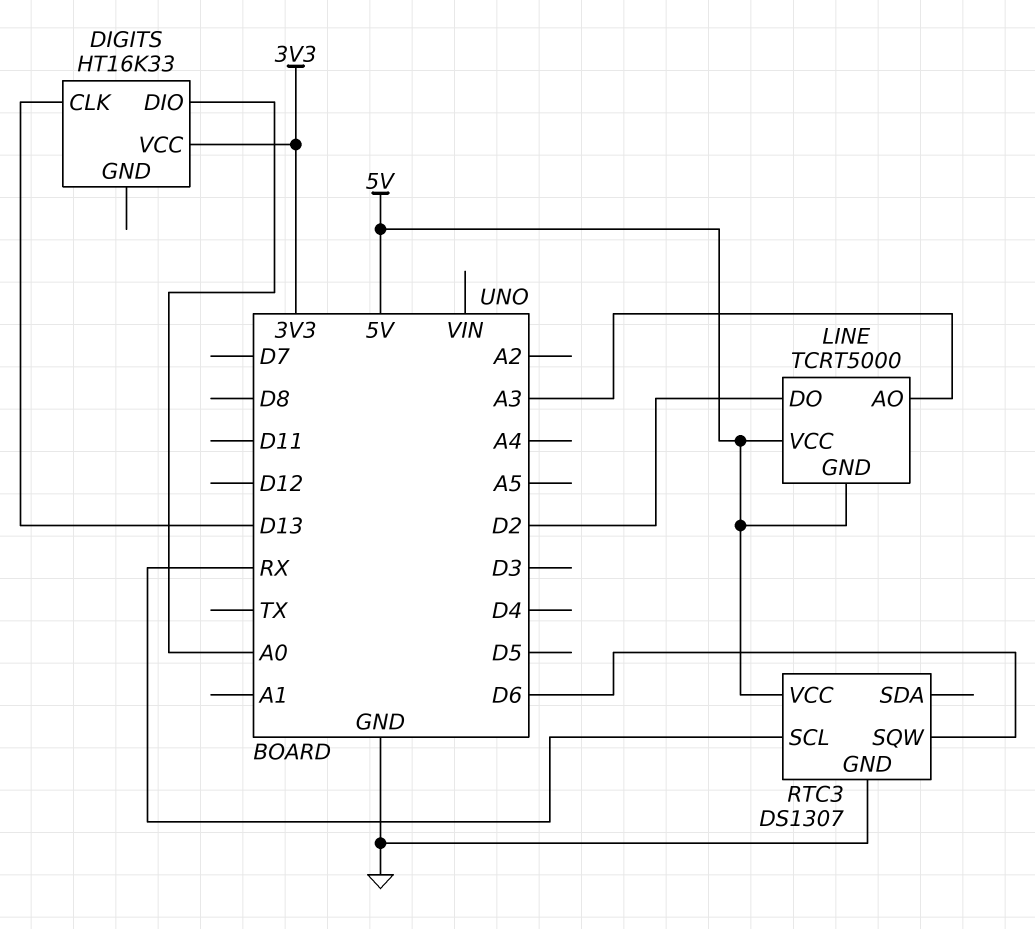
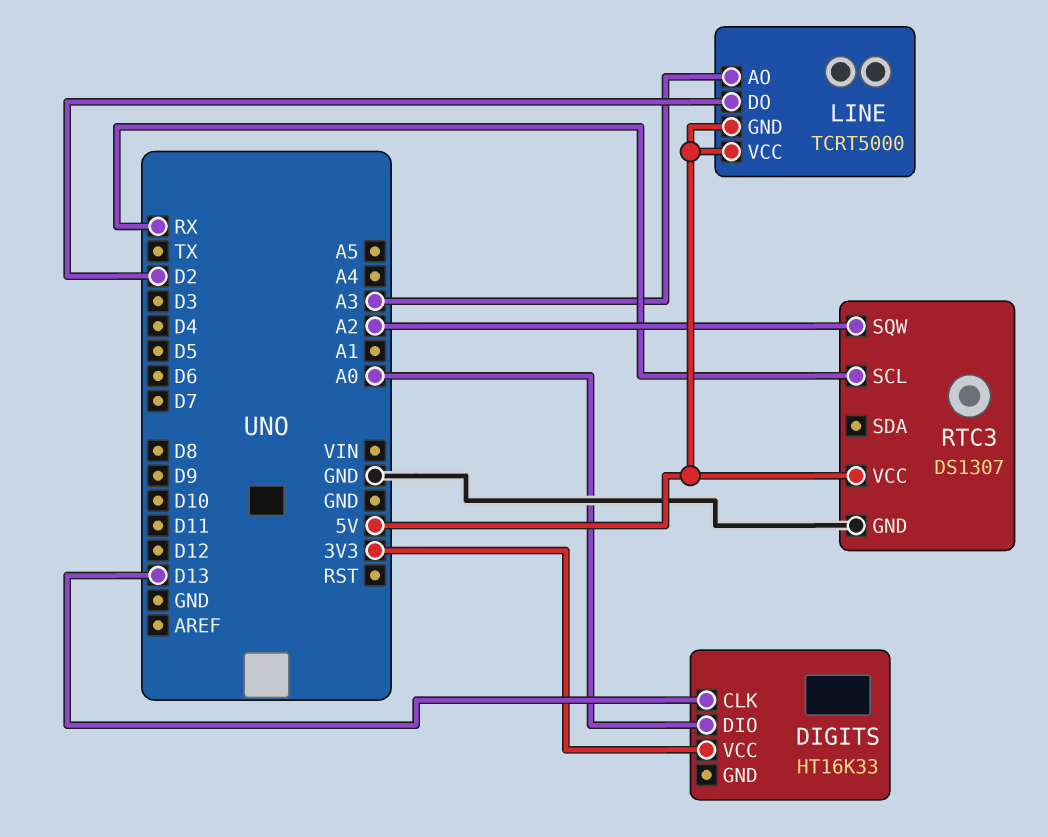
RTC3 pin SQW: D6 -> A2

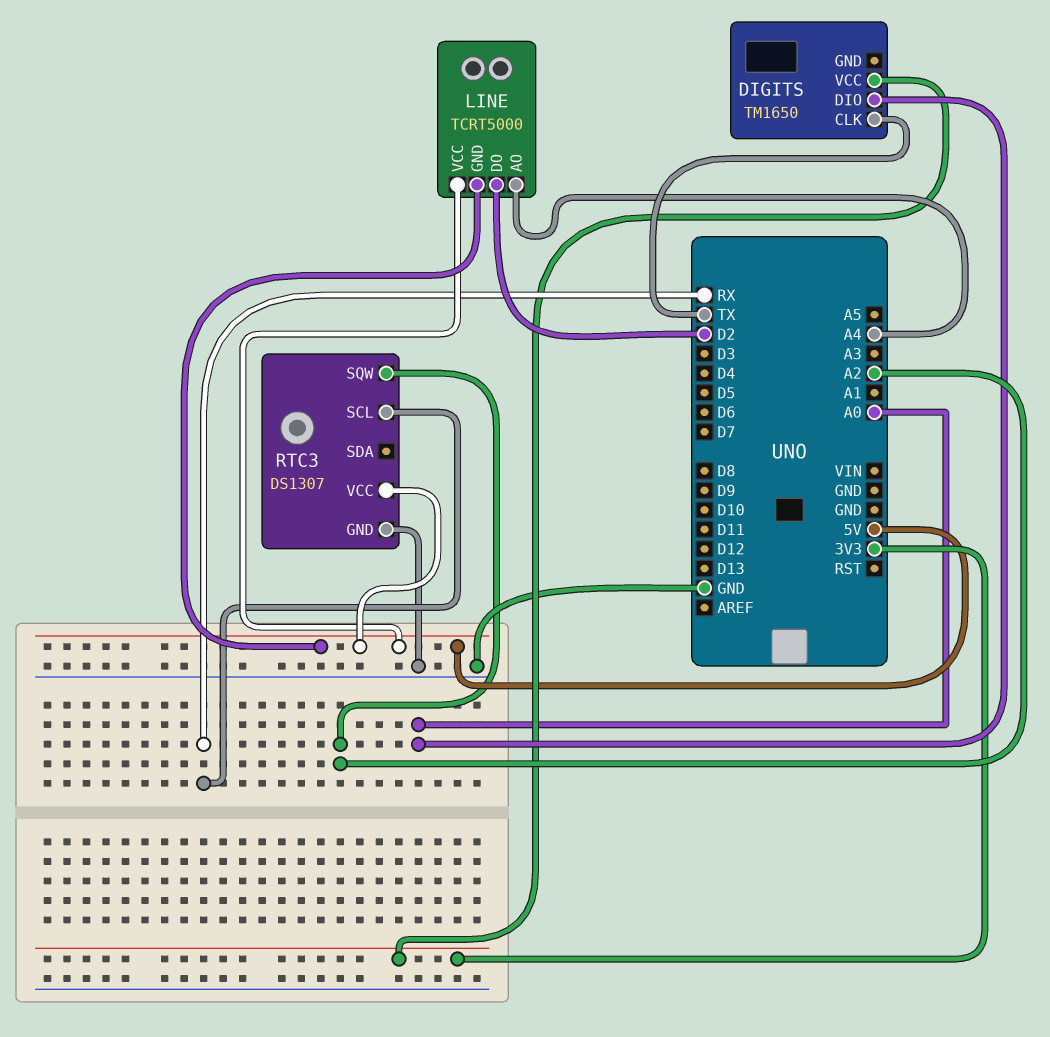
DIGITS: HT16K33 -> TM1650
DIGITS pin CLK: D13 -> TX
LINE pin AO: A3 -> A4

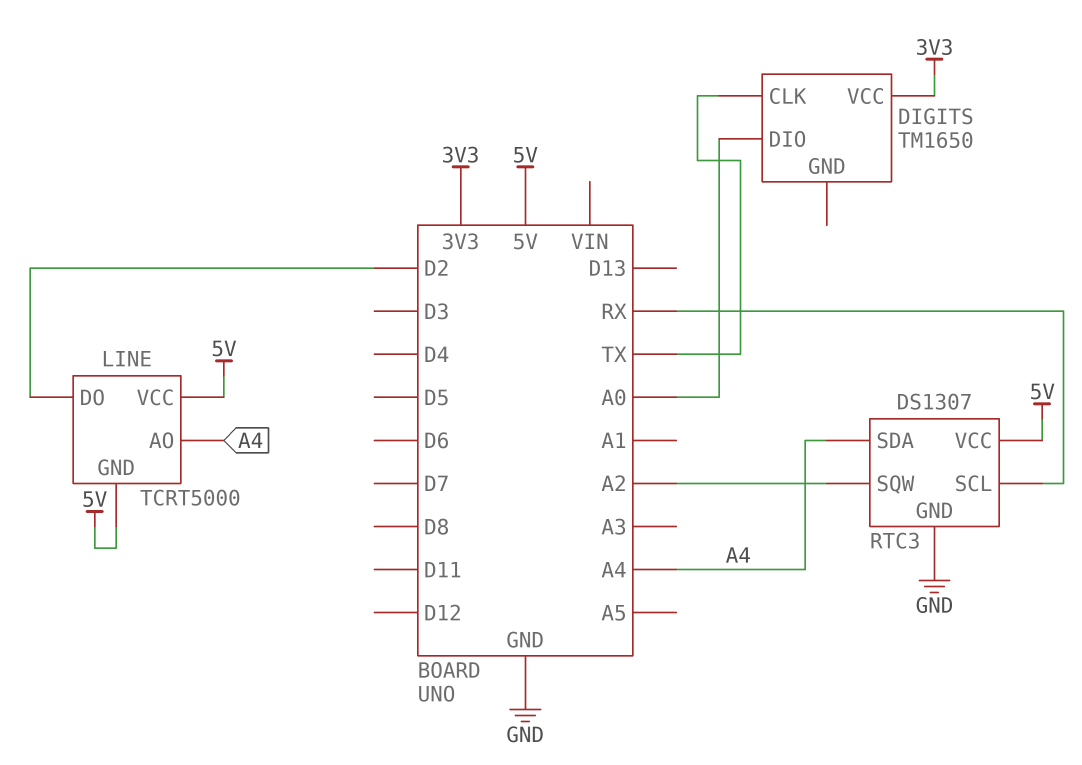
RTC3 pin SDA: none -> A4

